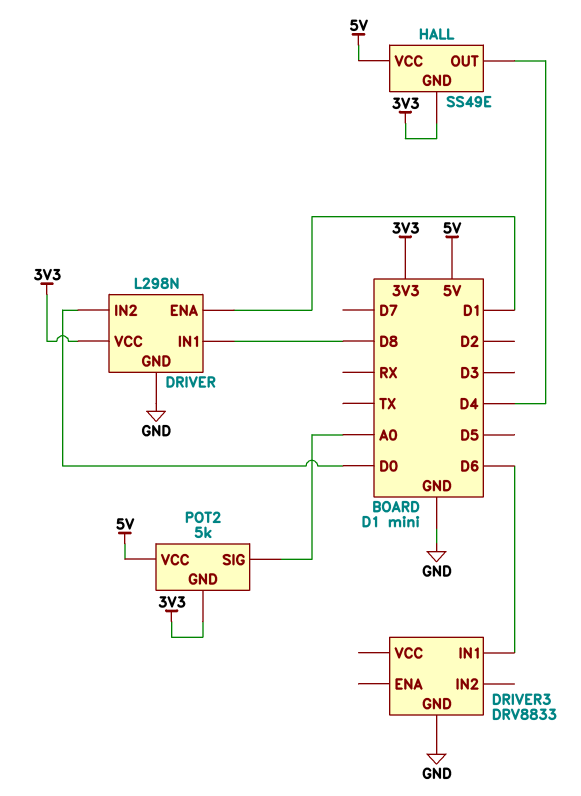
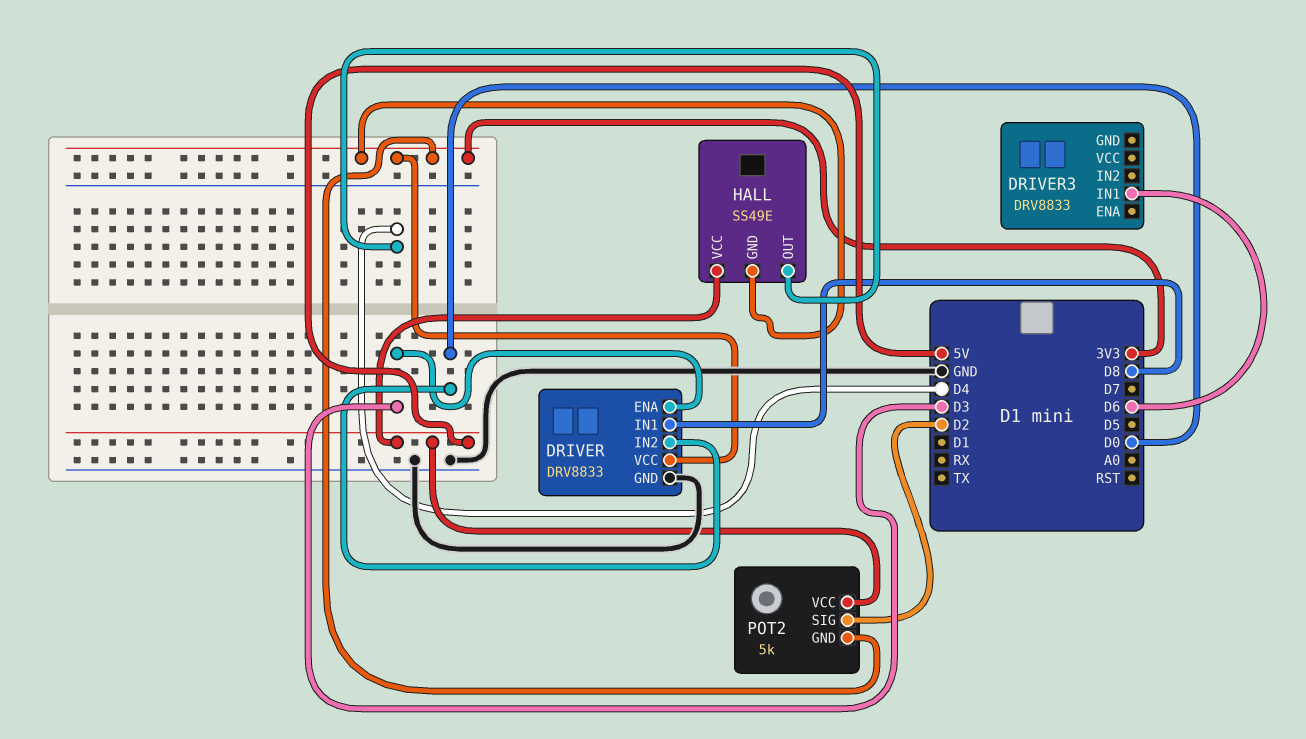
DRIVER: L298N -> DRV8833
DRIVER pin ENA: D1 -> D3
DRIVER3 pin GND: GND -> none
POT2 pin SIG: A0 -> D2

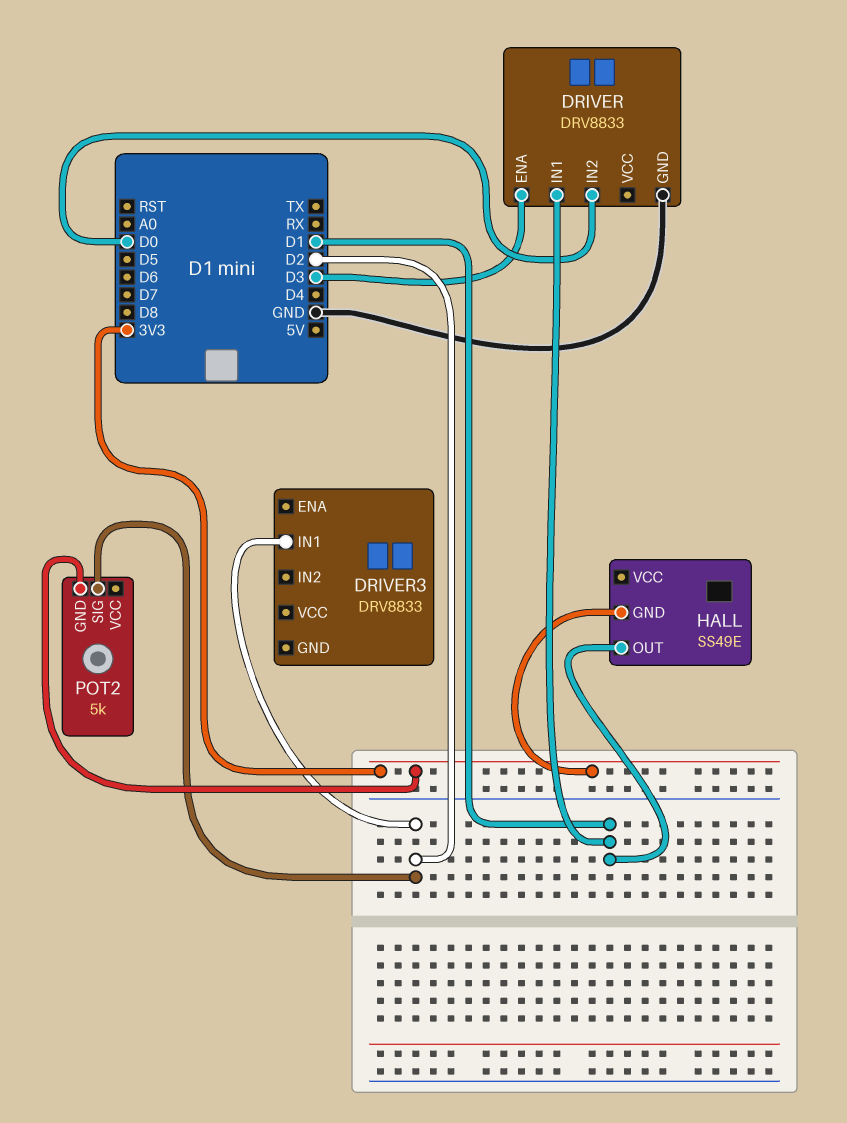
DRIVER pin IN1: D8 -> D1
DRIVER pin VCC: 3V3 -> none
DRIVER3 pin IN1: D6 -> D2
HALL pin OUT: D4 -> D1
HALL pin VCC: 5V -> none
POT2 pin VCC: 5V -> none

